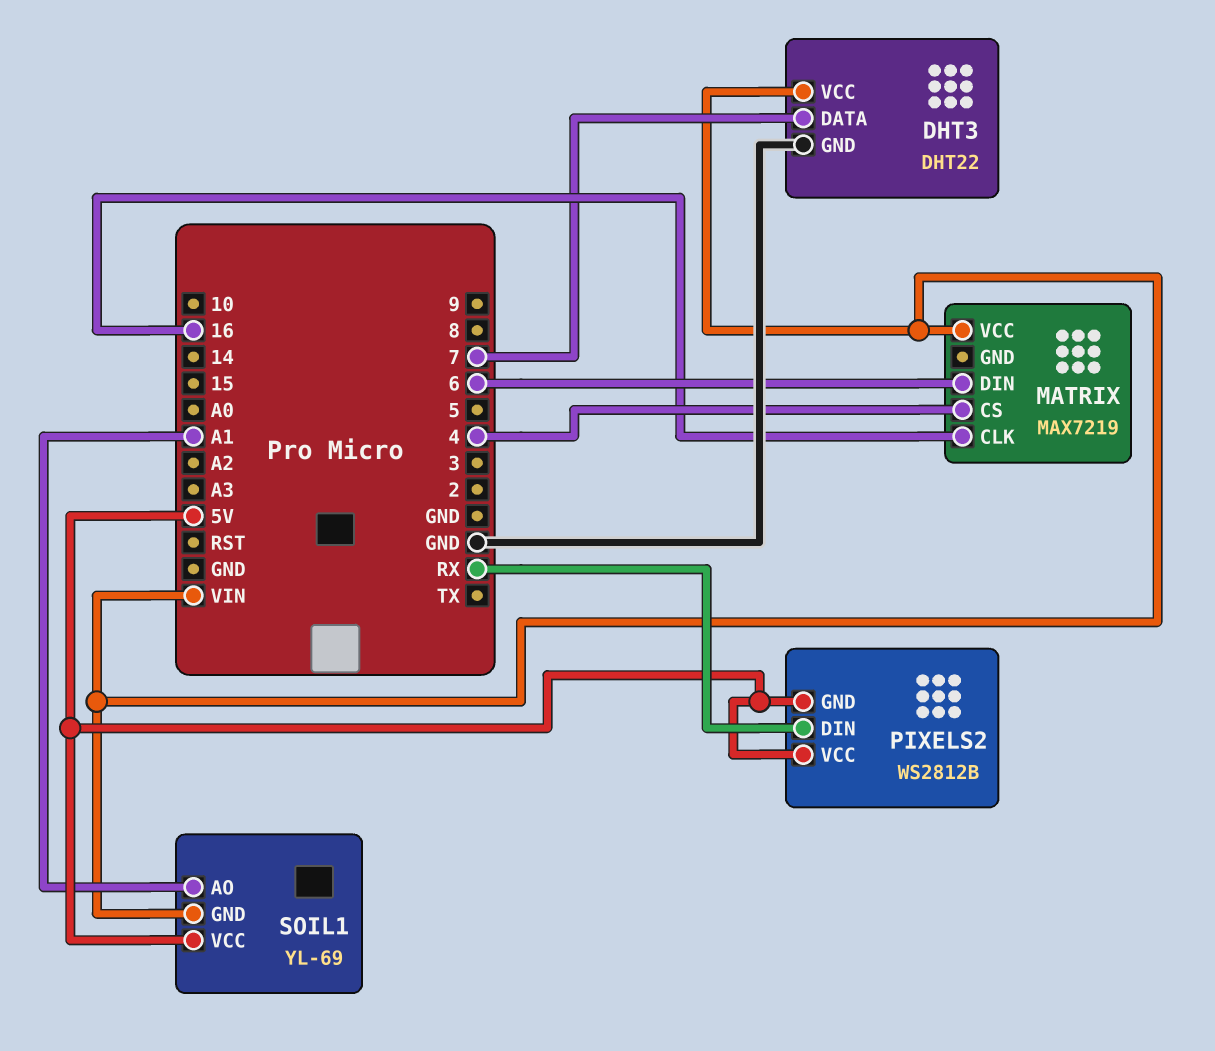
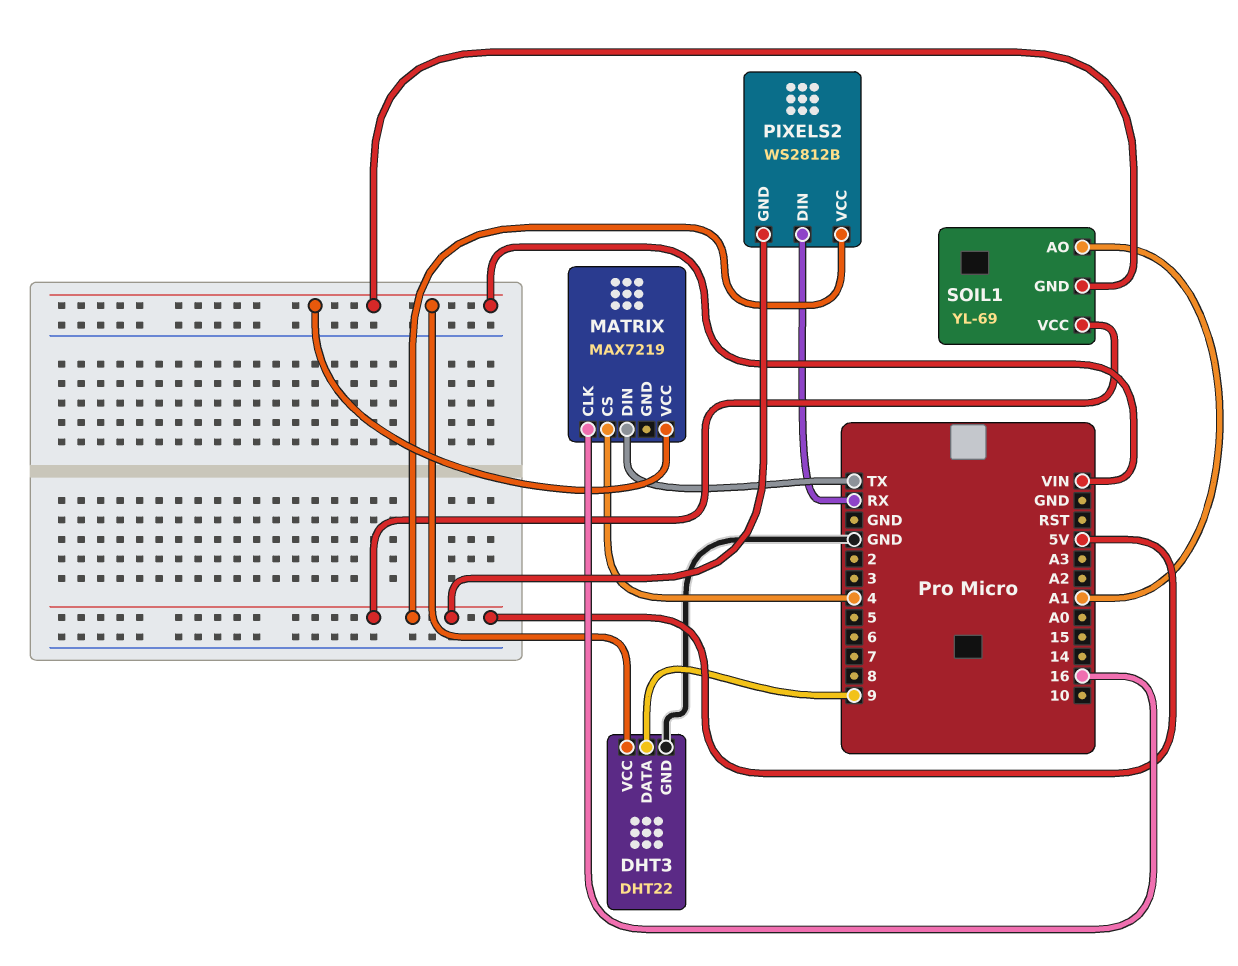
DHT3 pin DATA: 7 -> 9
MATRIX pin DIN: 6 -> TX

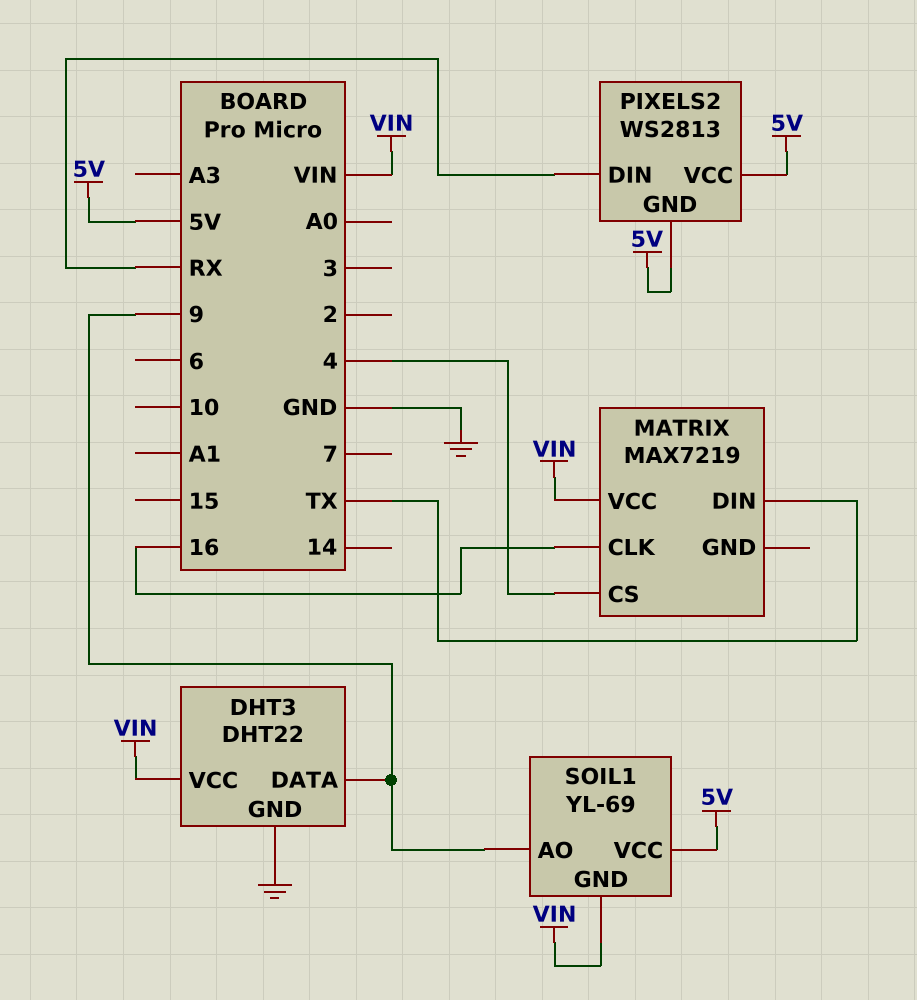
PIXELS2: WS2812B -> WS2813
SOIL1 pin AO: A1 -> 9

